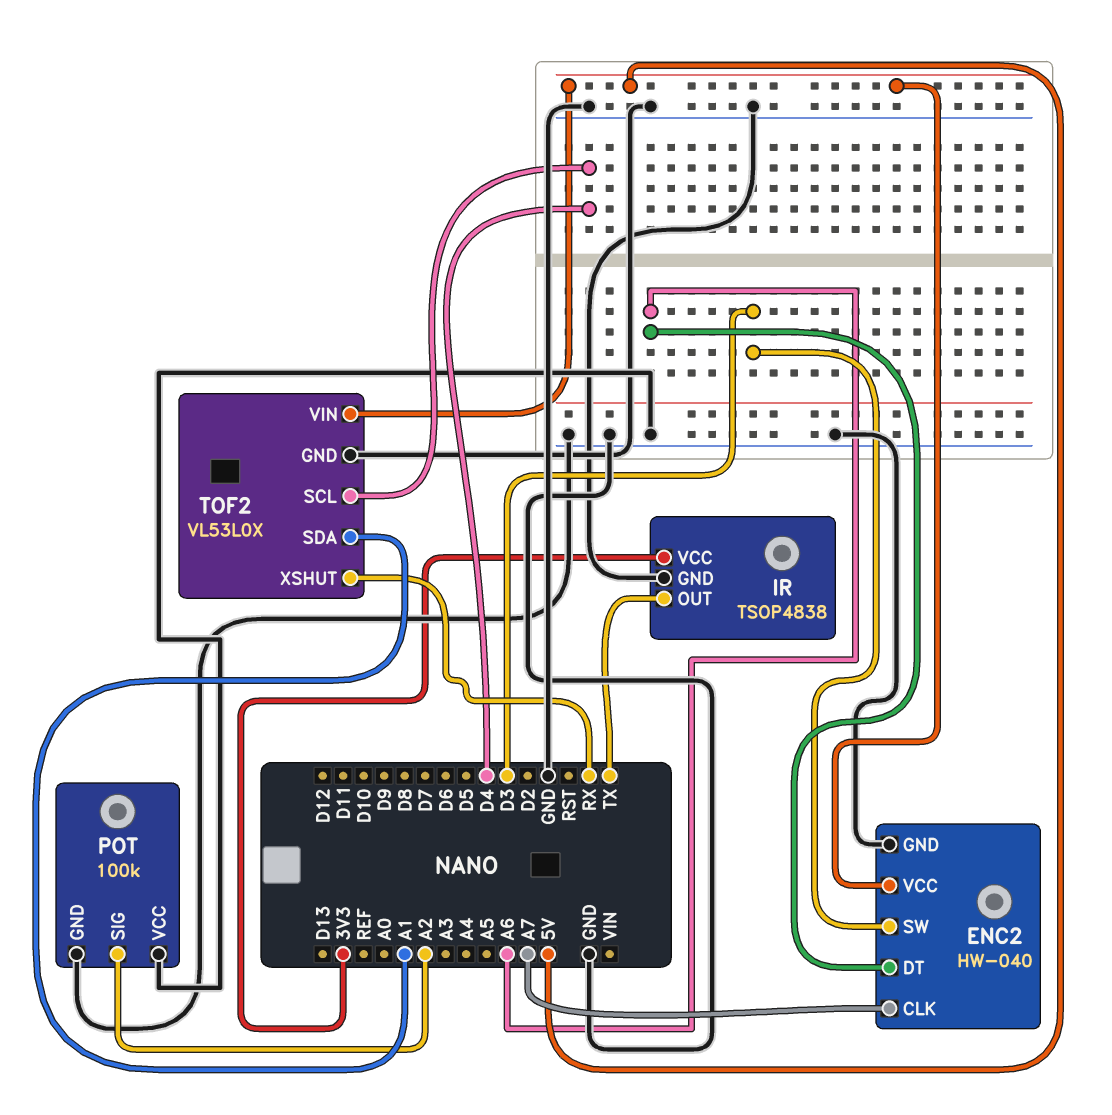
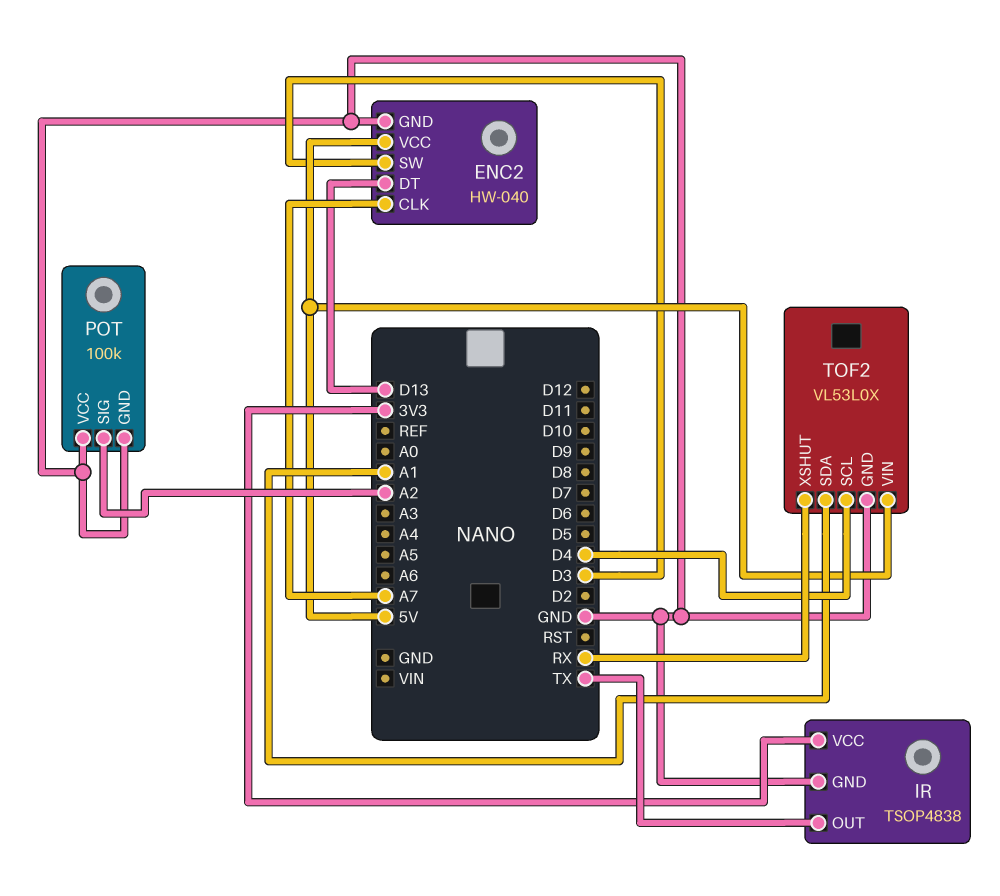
ENC2 pin DT: A6 -> D13

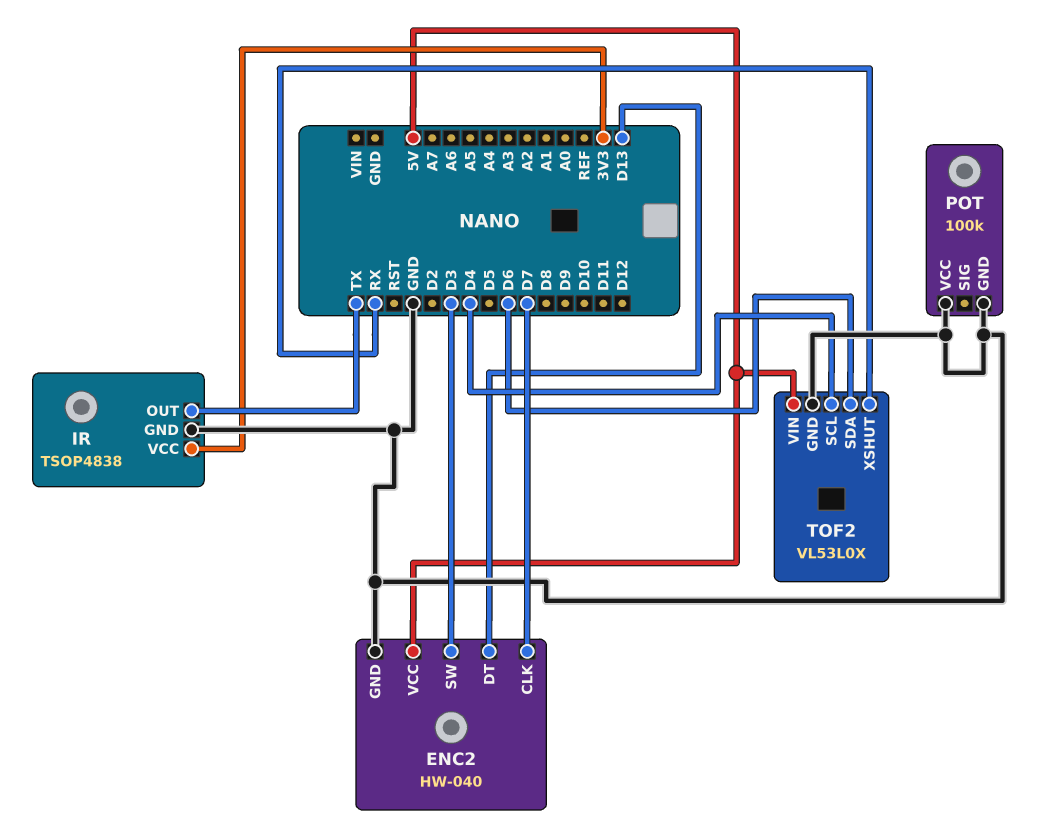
ENC2 pin CLK: A7 -> D7
POT pin SIG: A2 -> none
TOF2 pin SDA: A1 -> D6

